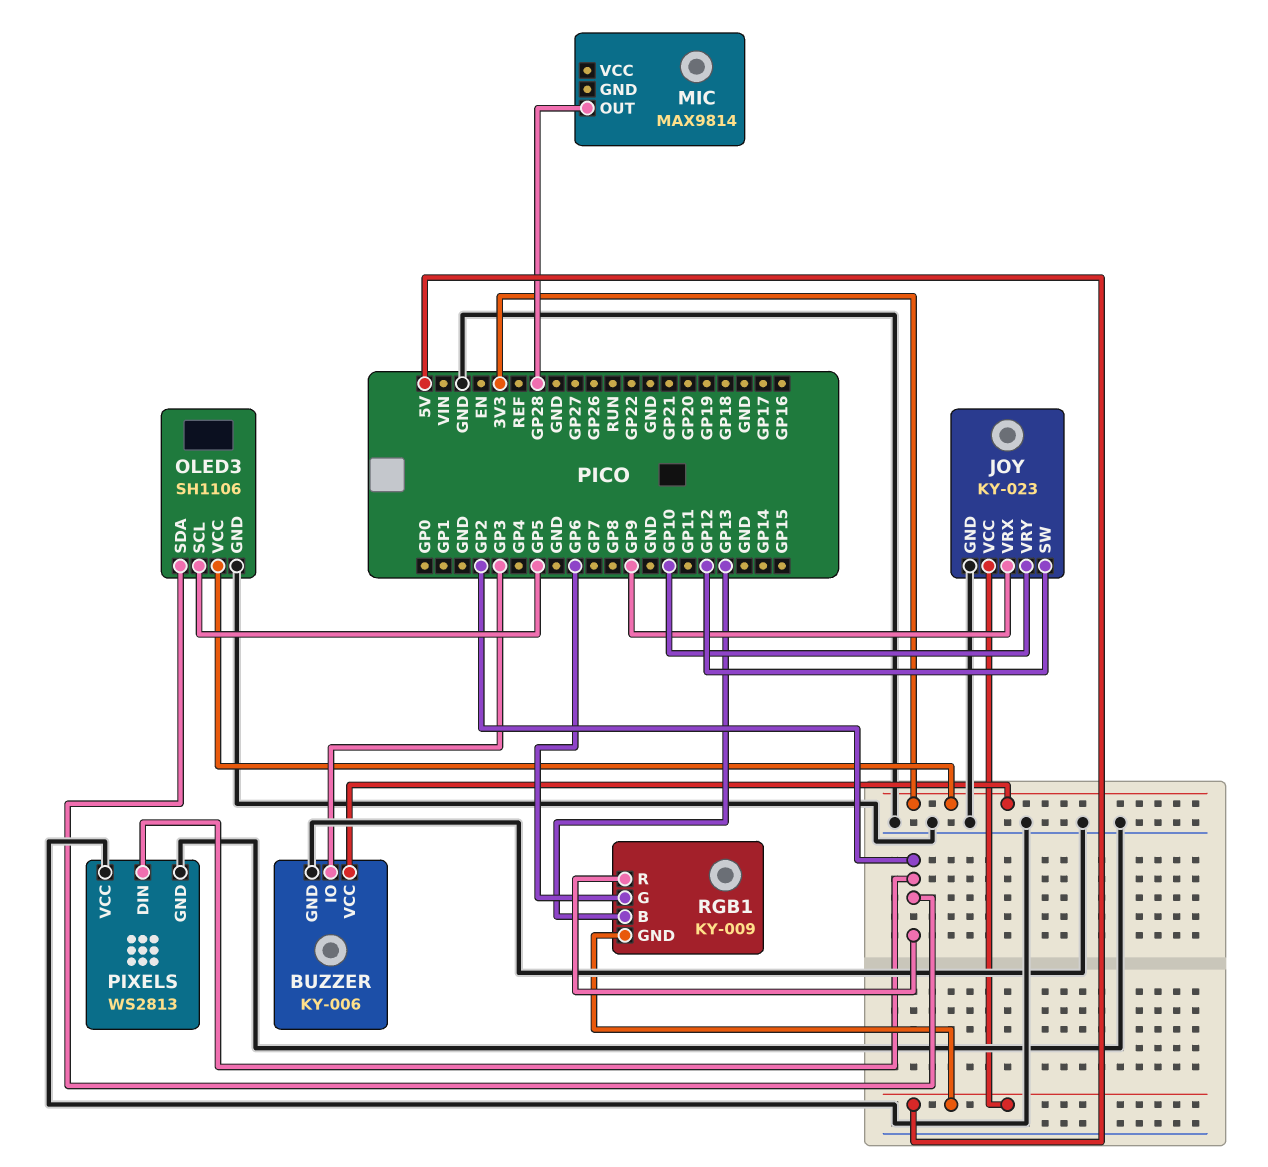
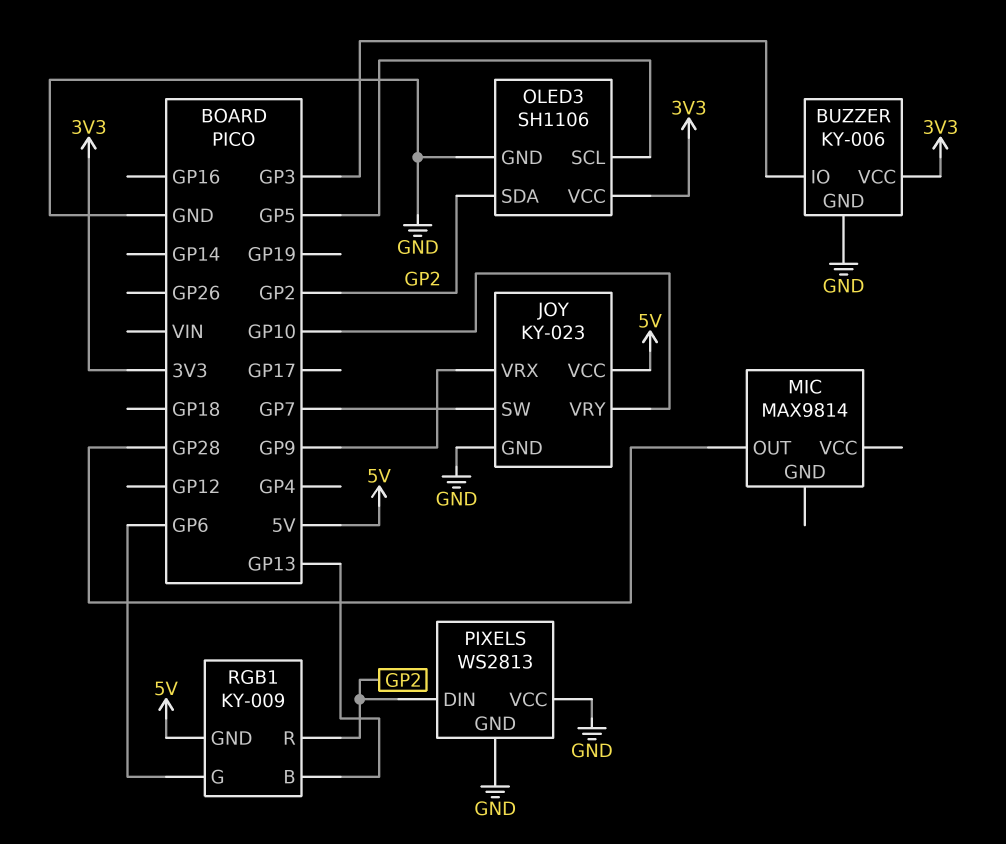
JOY pin SW: GP12 -> GP7

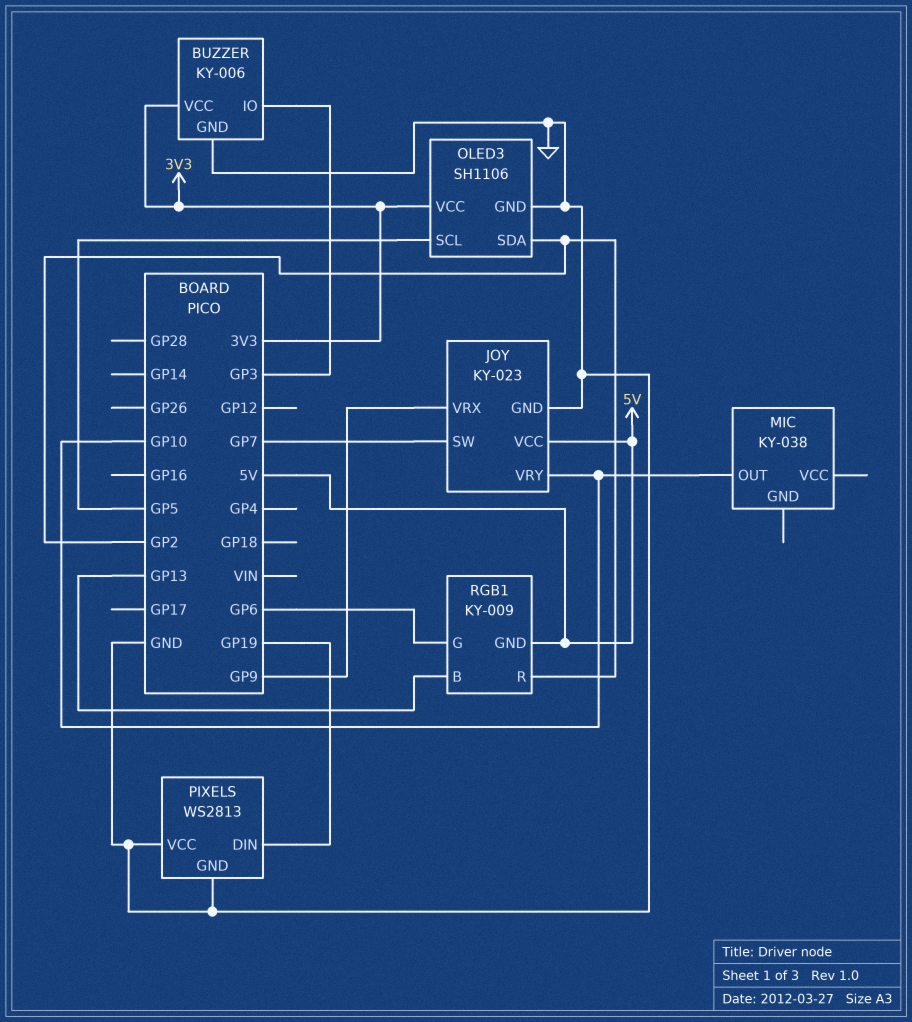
MIC: MAX9814 -> KY-038
MIC pin OUT: GP28 -> GP10
PIXELS pin DIN: GP2 -> GP19

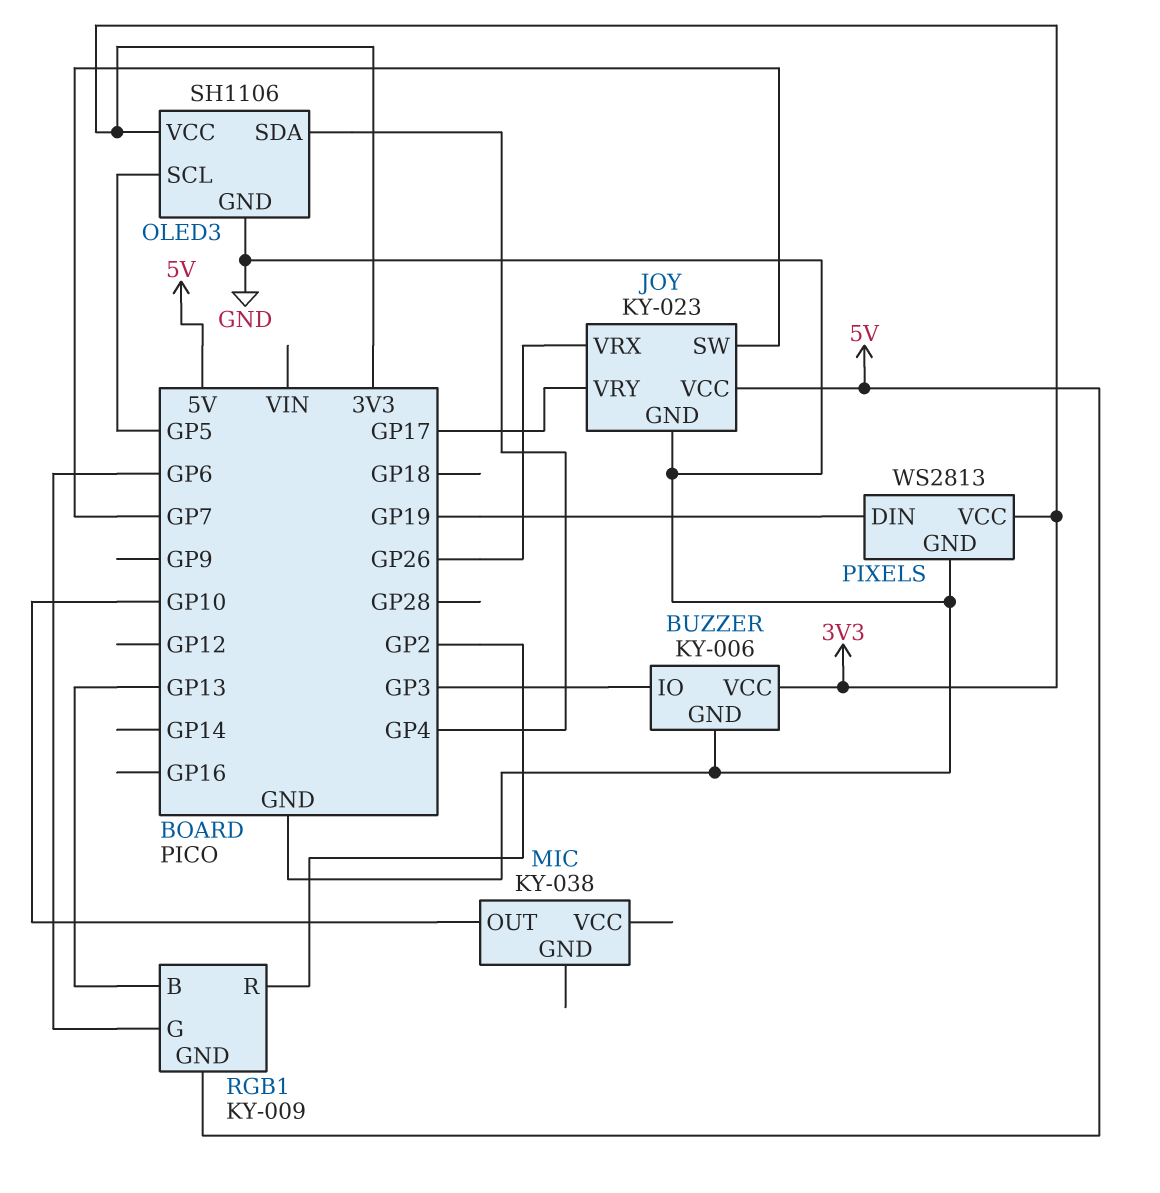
JOY pin VRX: GP9 -> GP26
JOY pin VRY: GP10 -> GP17
OLED3 pin SDA: GP2 -> GP4
PIXELS pin VCC: GND -> 3V3

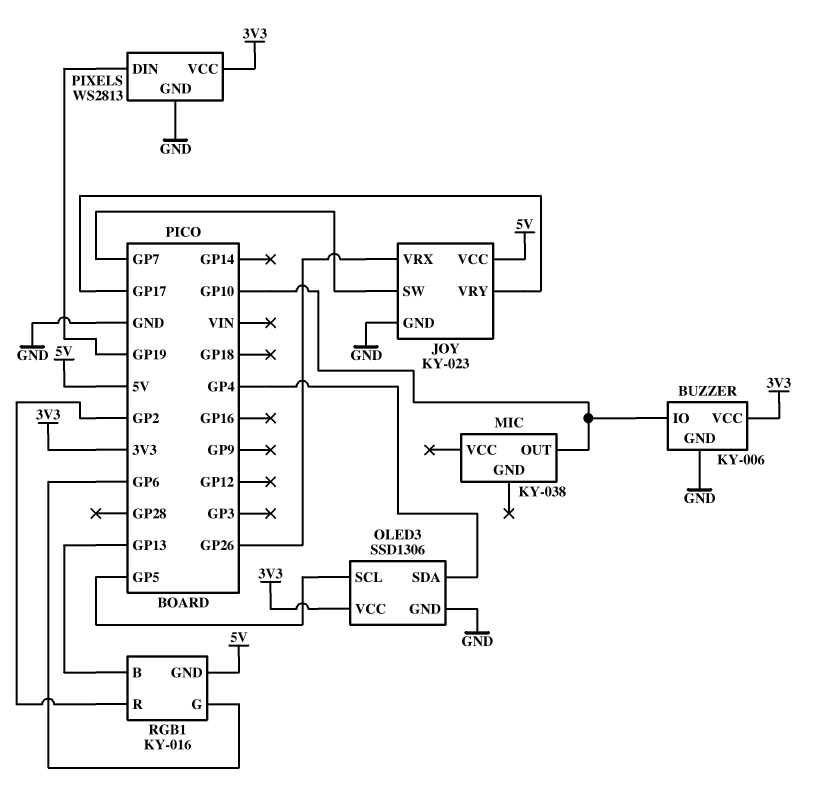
BUZZER pin IO: GP3 -> GP10
OLED3: SH1106 -> SSD1306
RGB1: KY-009 -> KY-016

